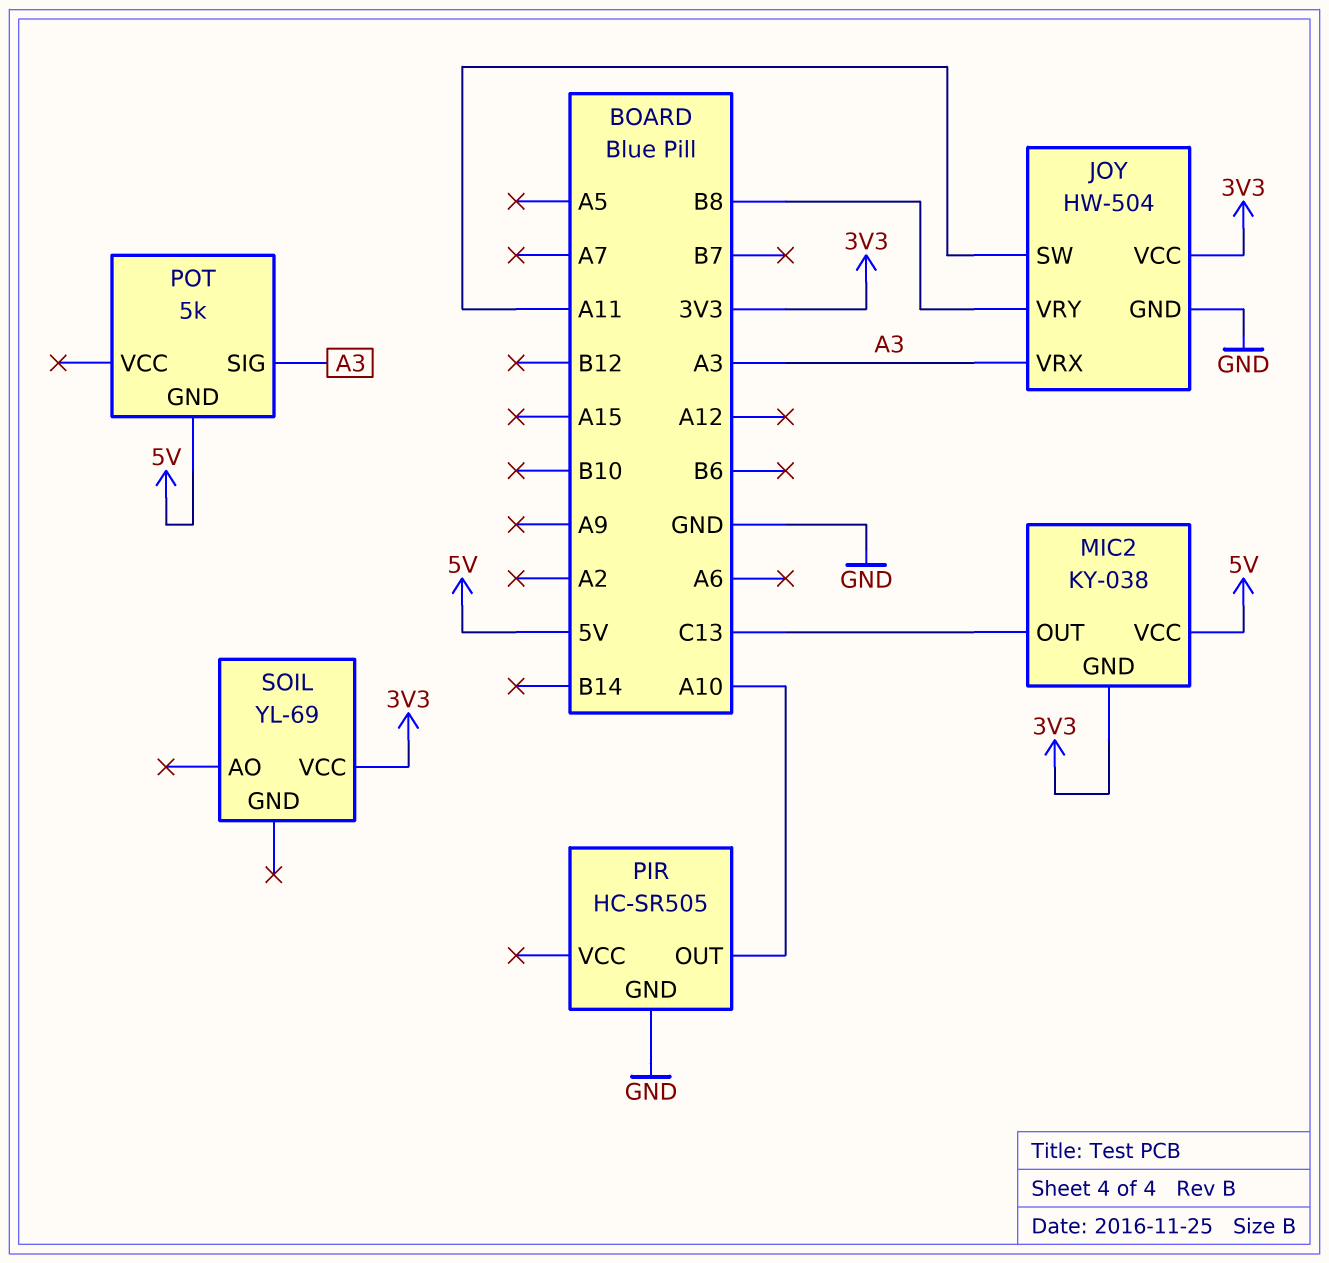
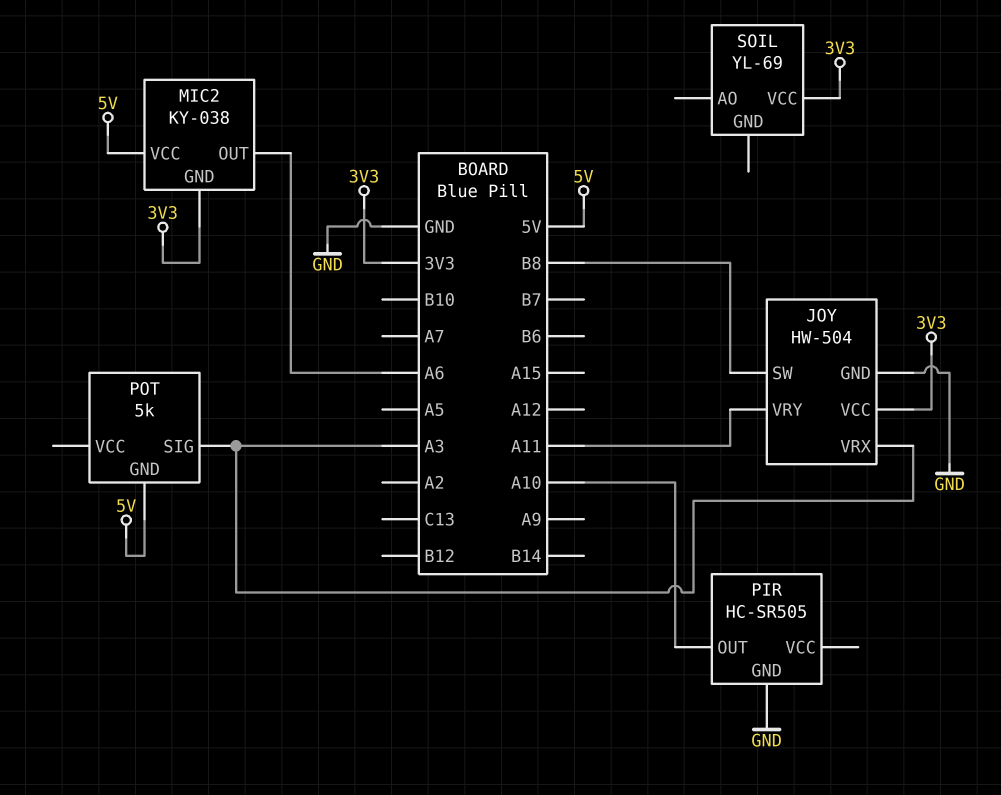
JOY pin SW: A11 -> B8
JOY pin VRY: B8 -> A11
MIC2 pin OUT: C13 -> A6

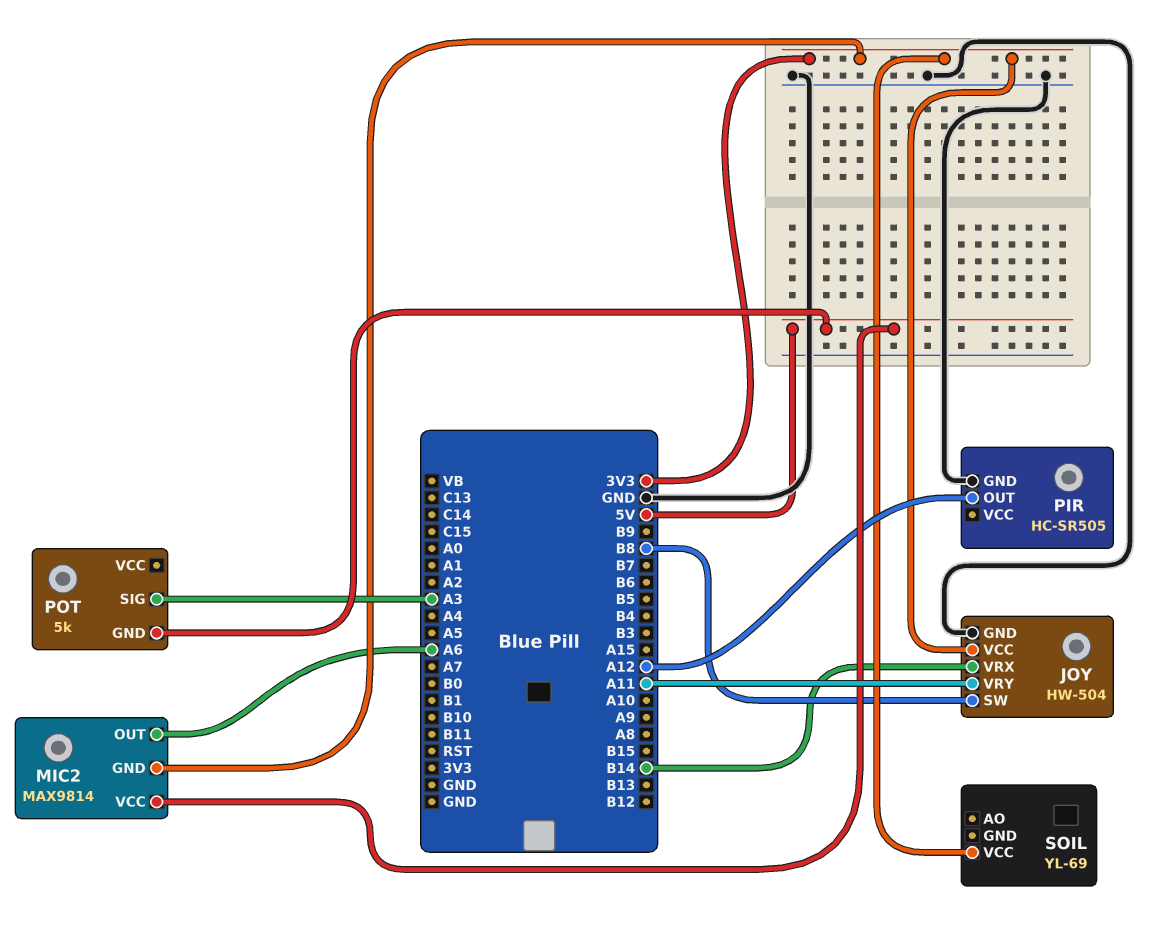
JOY pin VRX: A3 -> B14
MIC2: KY-038 -> MAX9814
PIR pin OUT: A10 -> A12

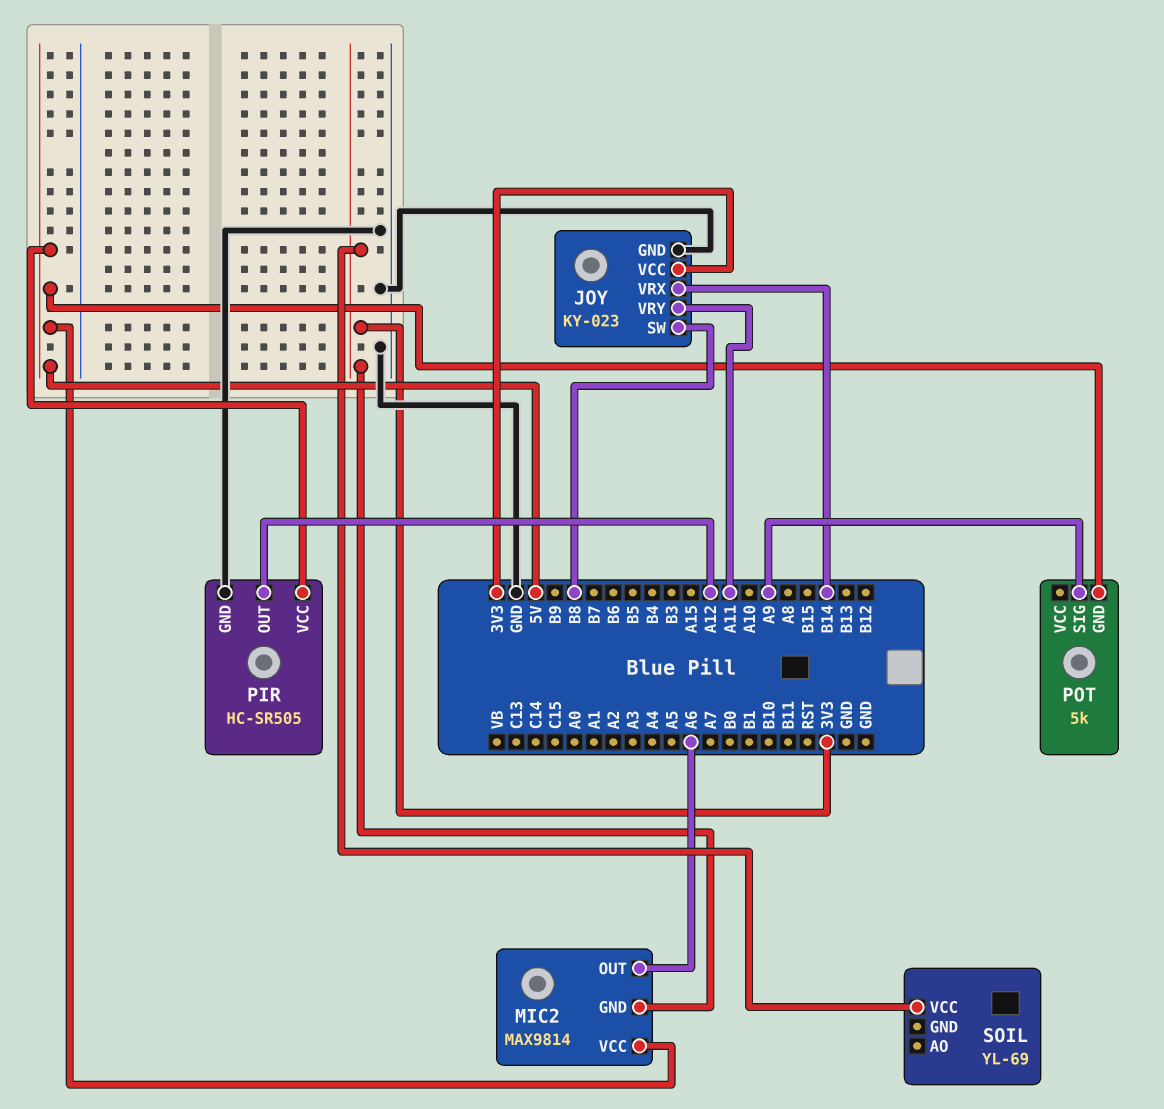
JOY: HW-504 -> KY-023
PIR pin VCC: none -> 5V
POT pin SIG: A3 -> A9

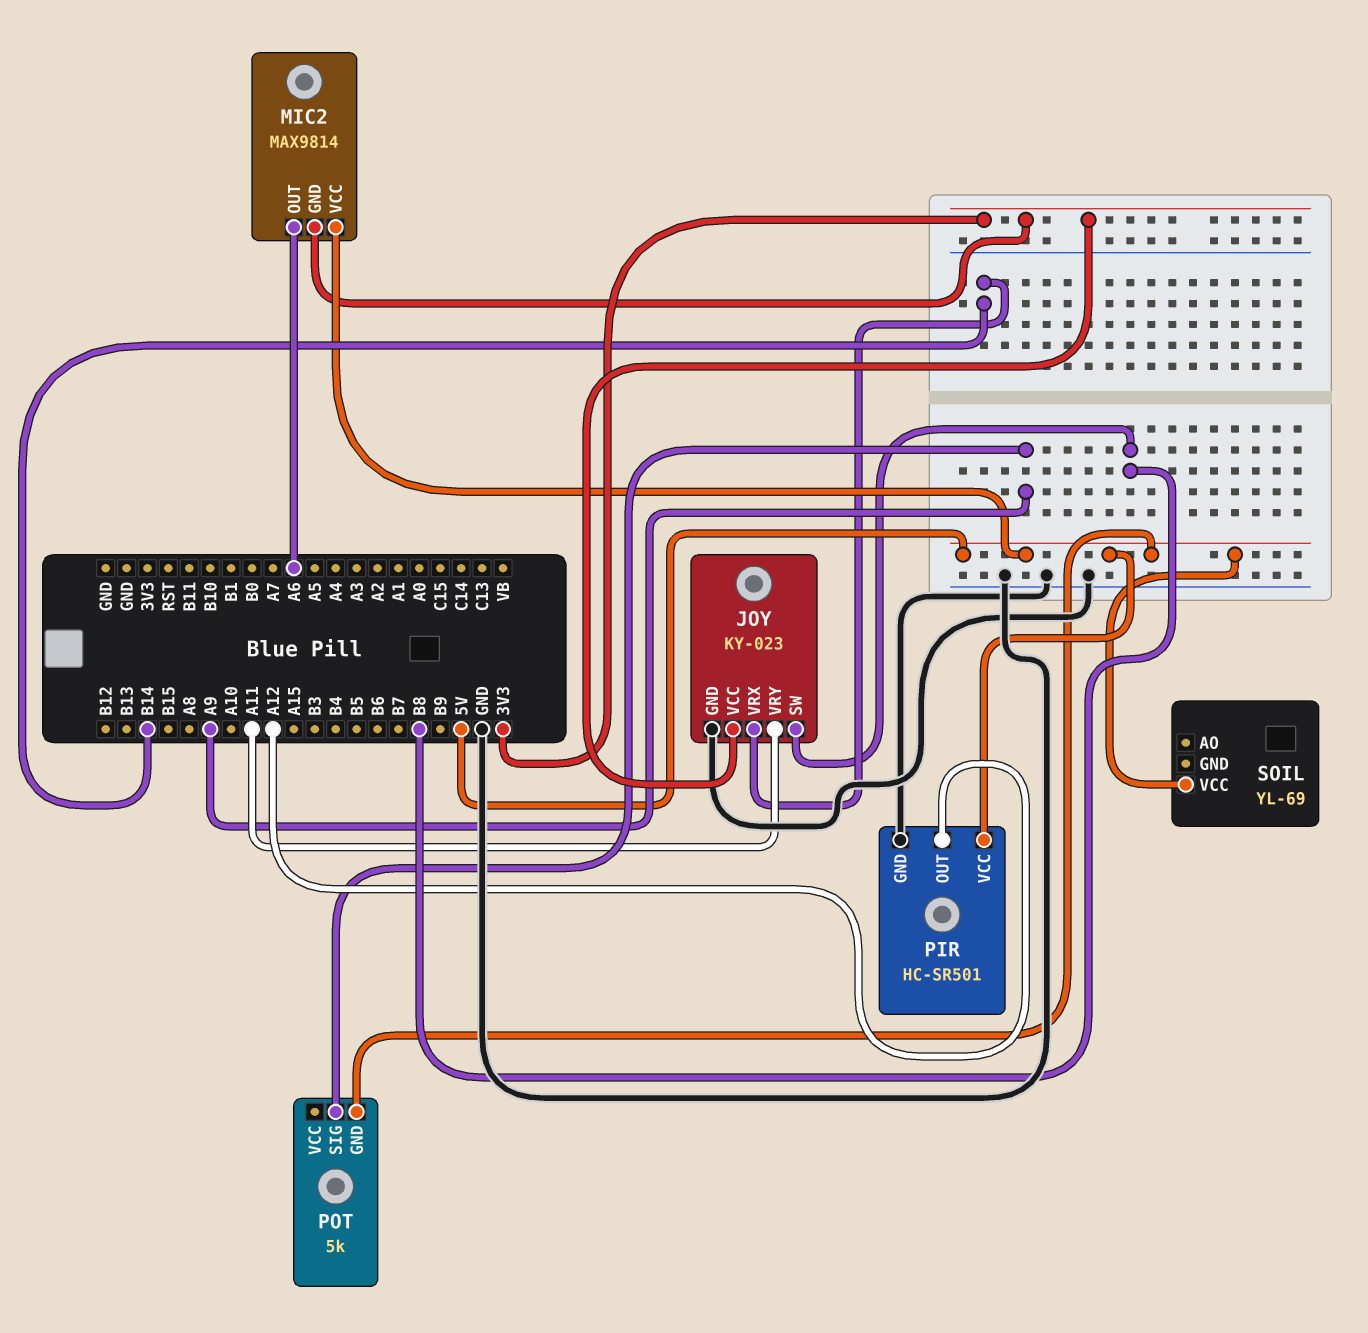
PIR: HC-SR505 -> HC-SR501
SOIL pin VCC: 3V3 -> 5V

